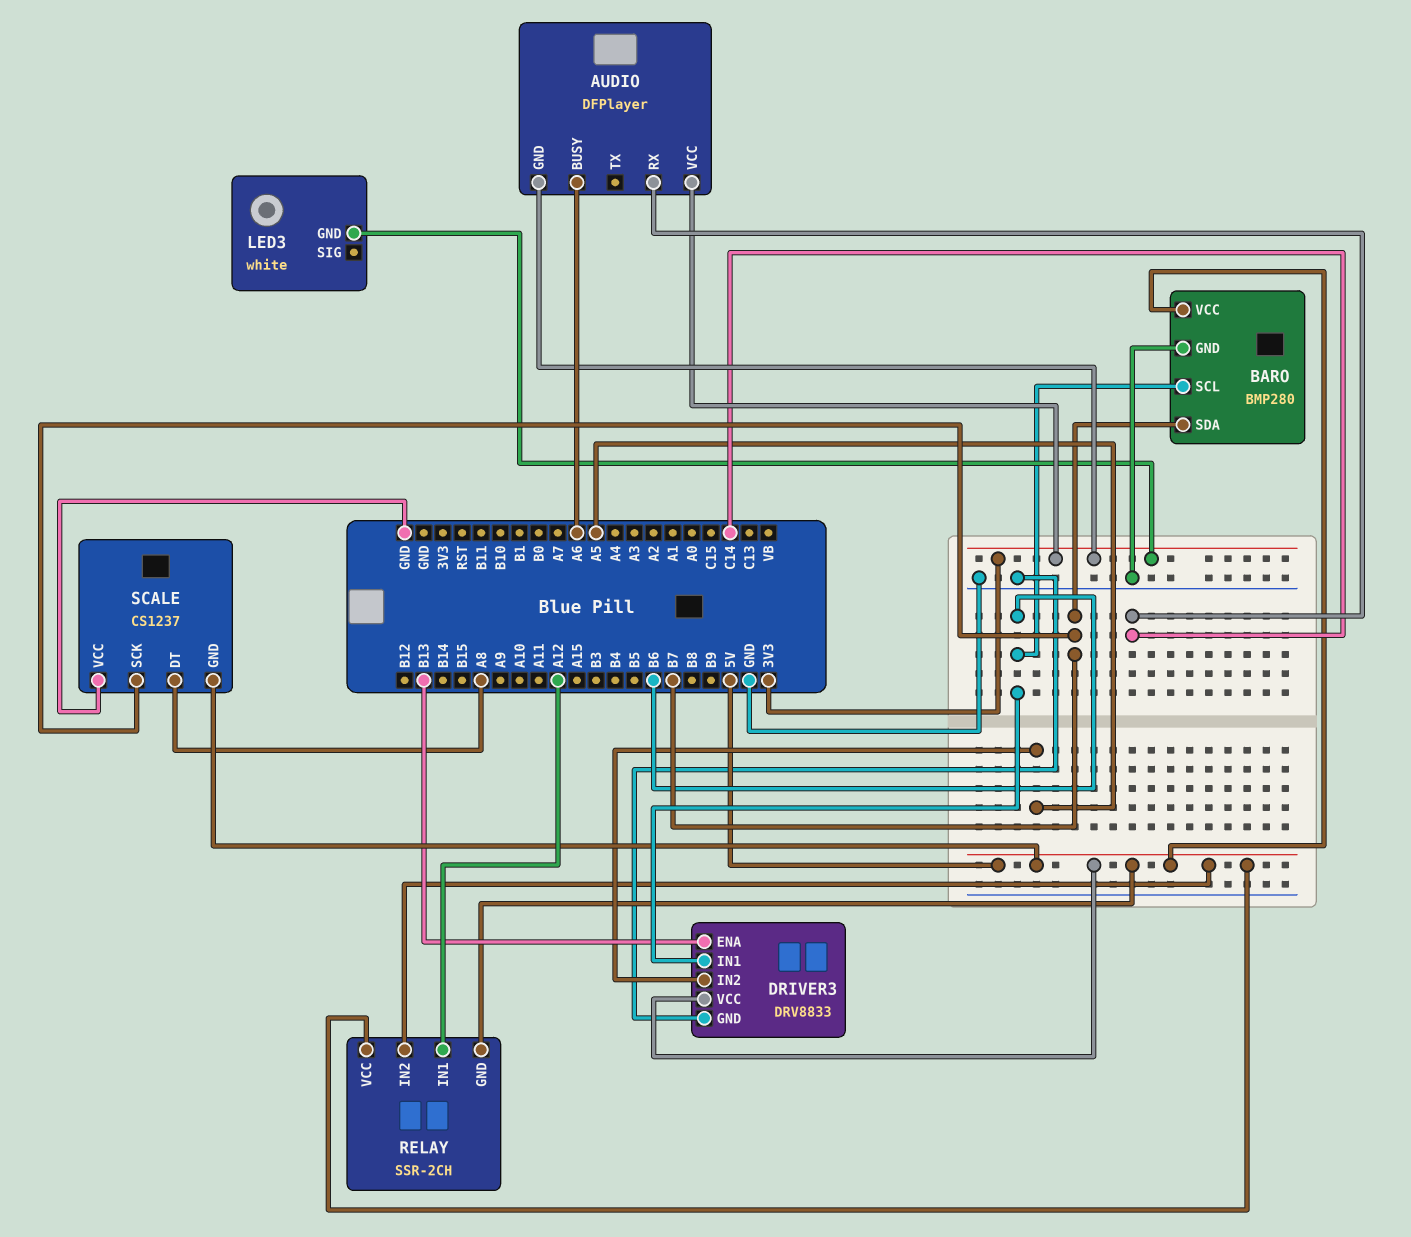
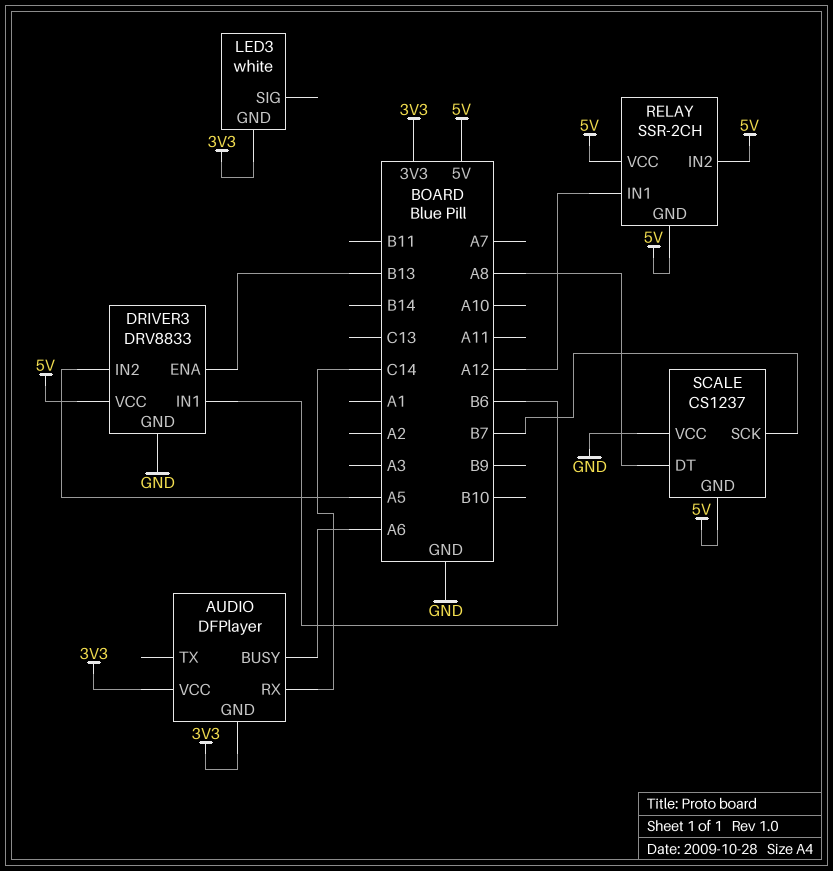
BARO: BMP280 -> none
BARO pin GND: GND -> none
BARO pin SCL: B6 -> none
BARO pin SDA: B7 -> none
BARO pin VCC: 5V -> none

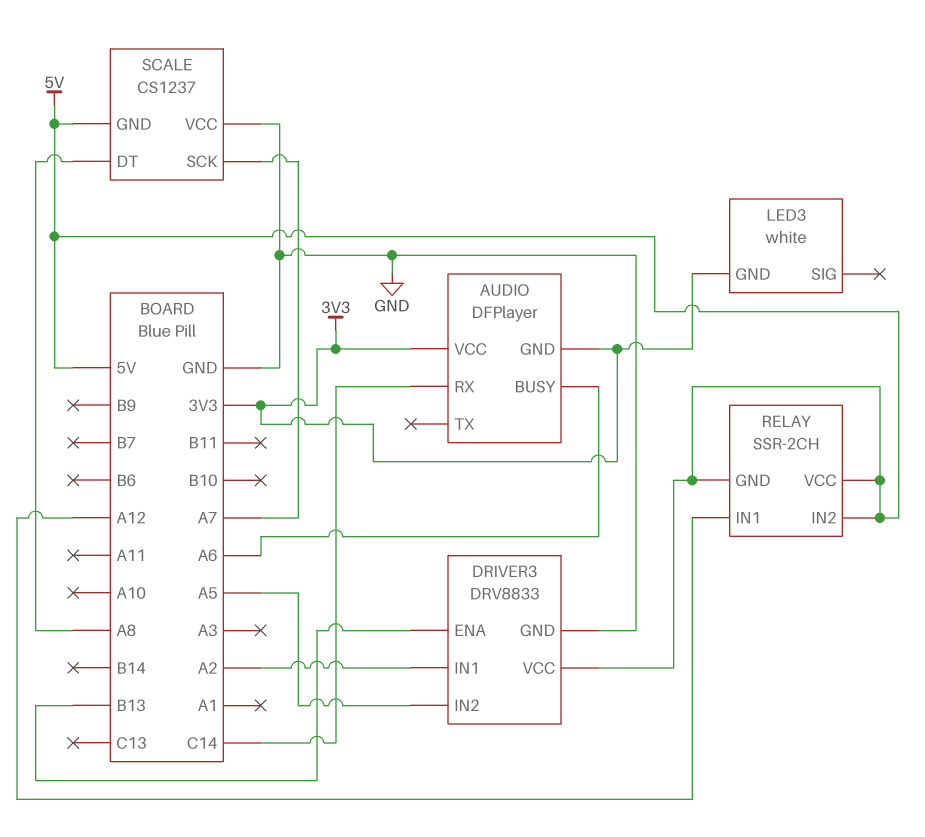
DRIVER3 pin IN1: B6 -> A2
SCALE pin SCK: B7 -> A7

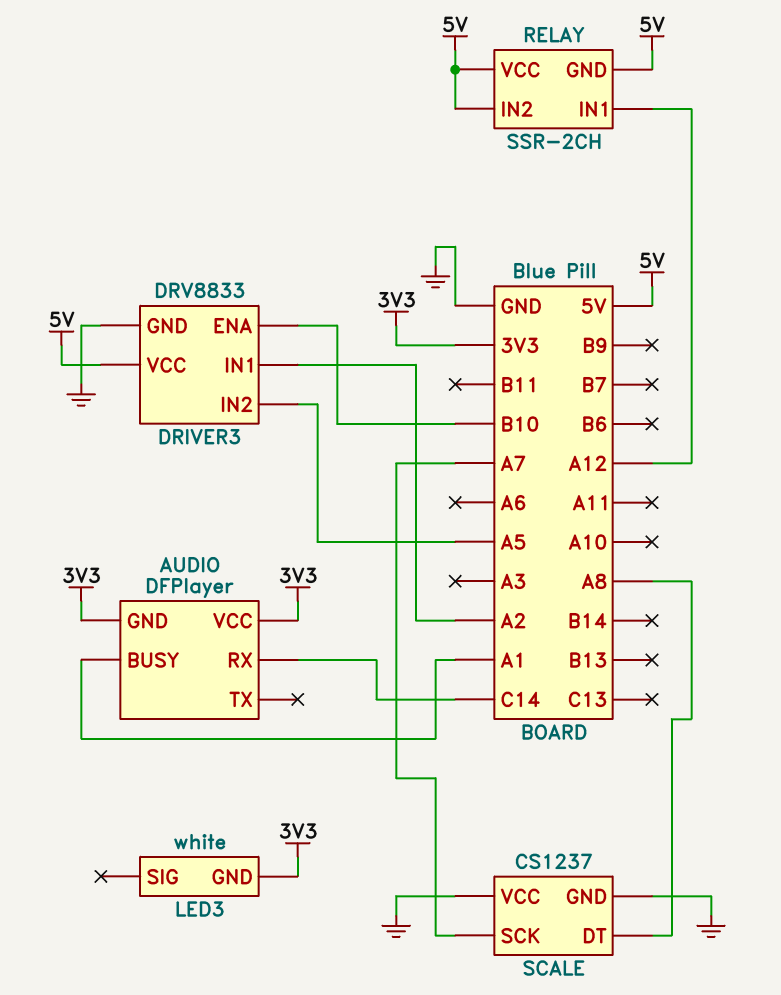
AUDIO pin BUSY: A6 -> A1
DRIVER3 pin ENA: B13 -> B10
SCALE pin GND: 5V -> GND

